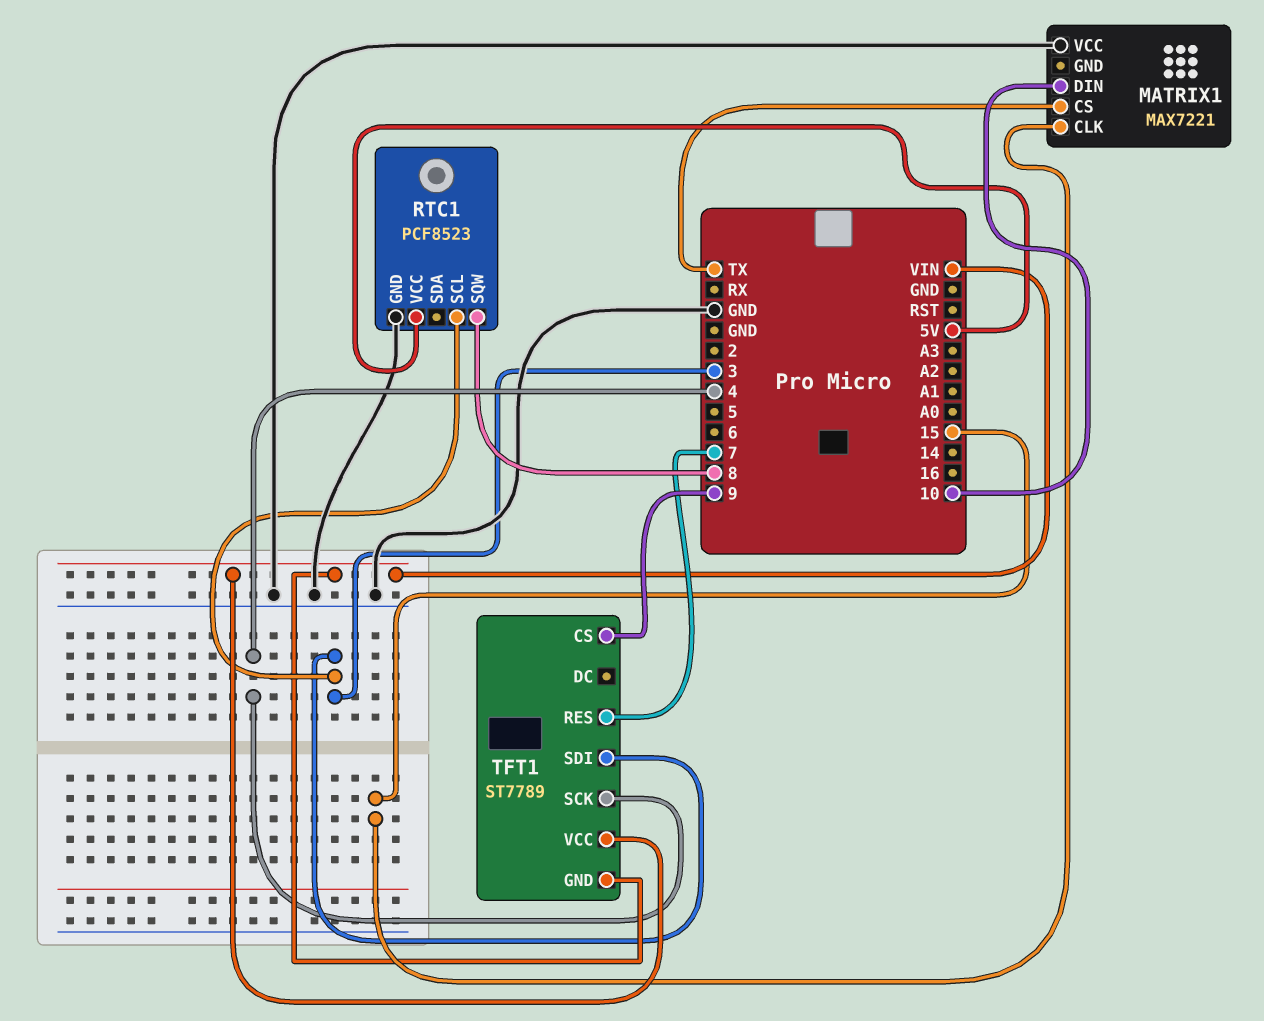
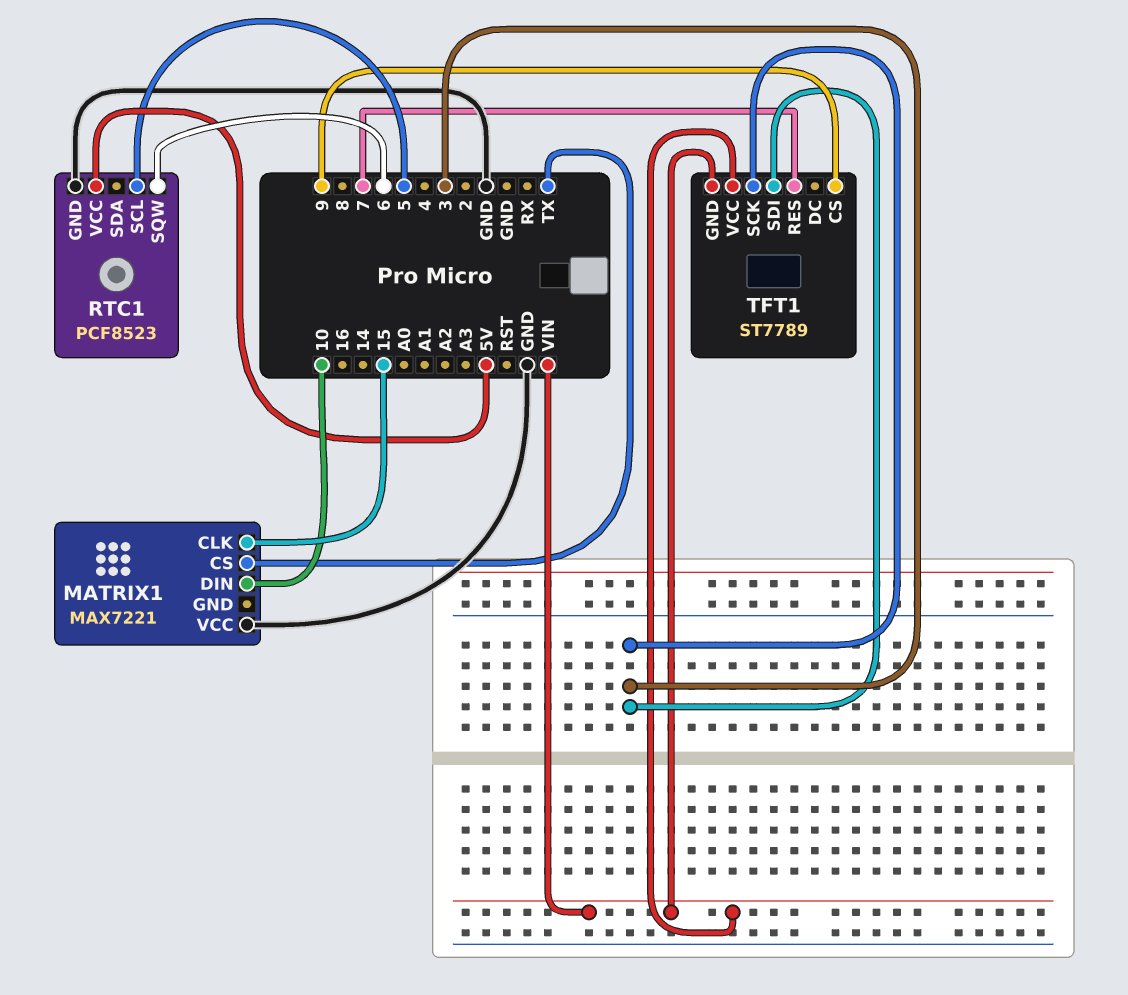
RTC1 pin SCL: 3 -> 5
RTC1 pin SQW: 8 -> 6
TFT1 pin SCK: 4 -> 3

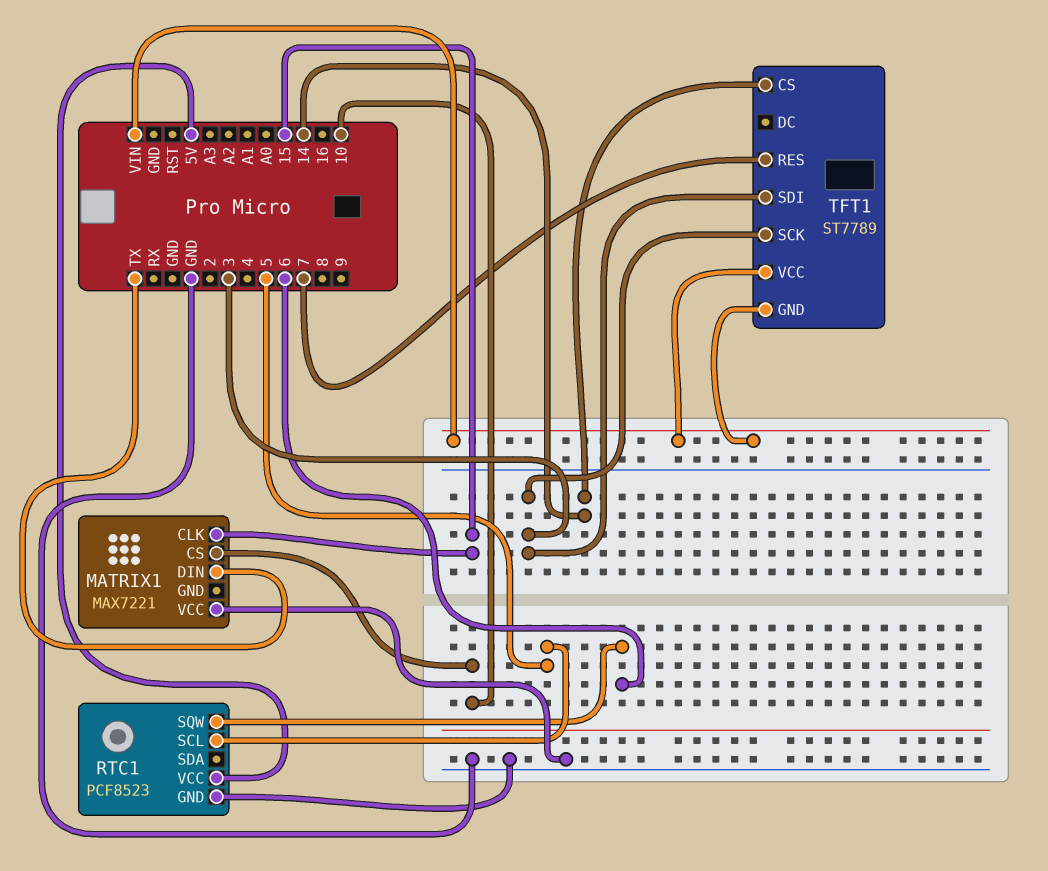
MATRIX1 pin CS: TX -> 10
MATRIX1 pin DIN: 10 -> TX
TFT1 pin CS: 9 -> 14

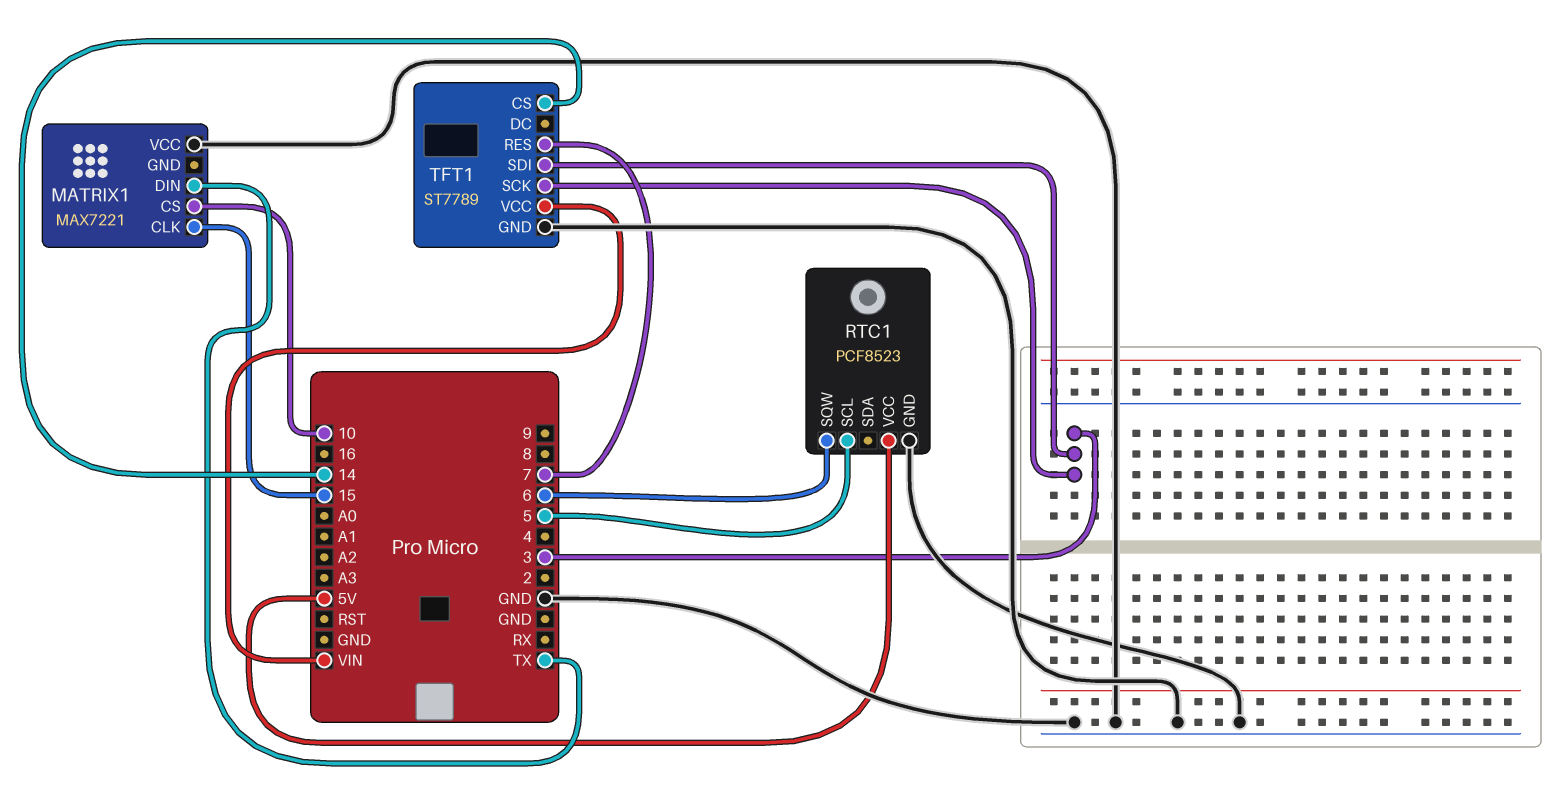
TFT1 pin GND: VIN -> GND

